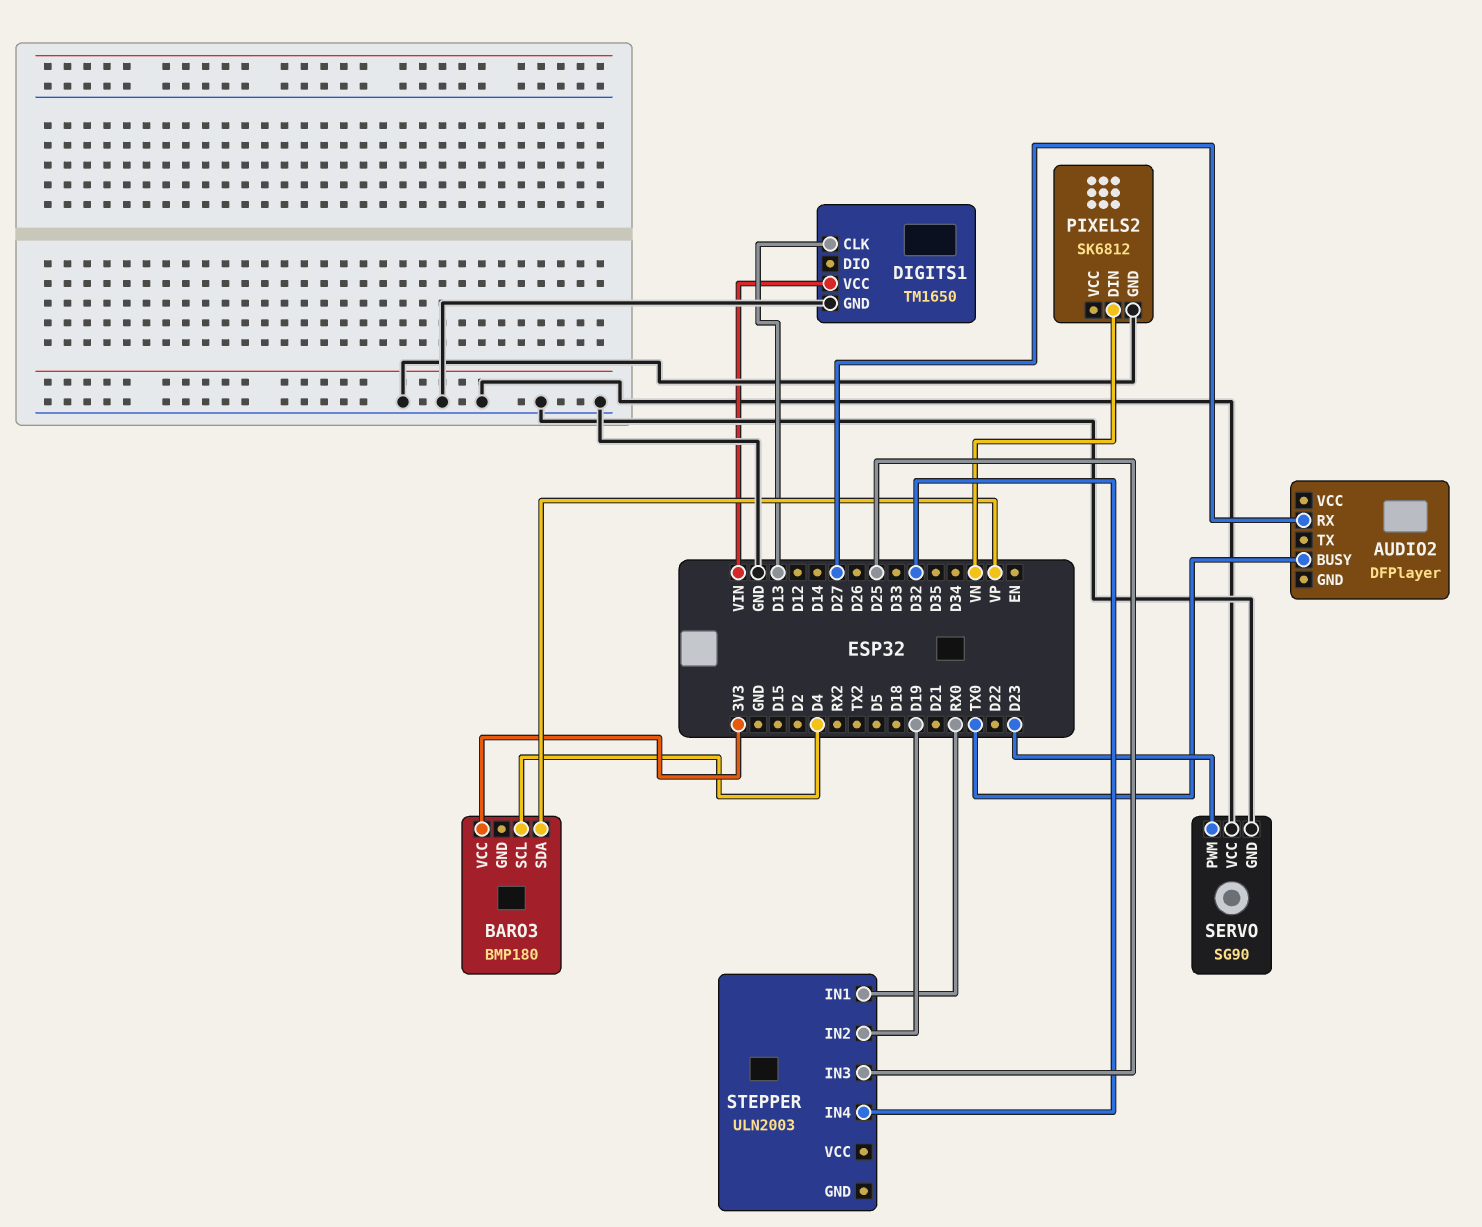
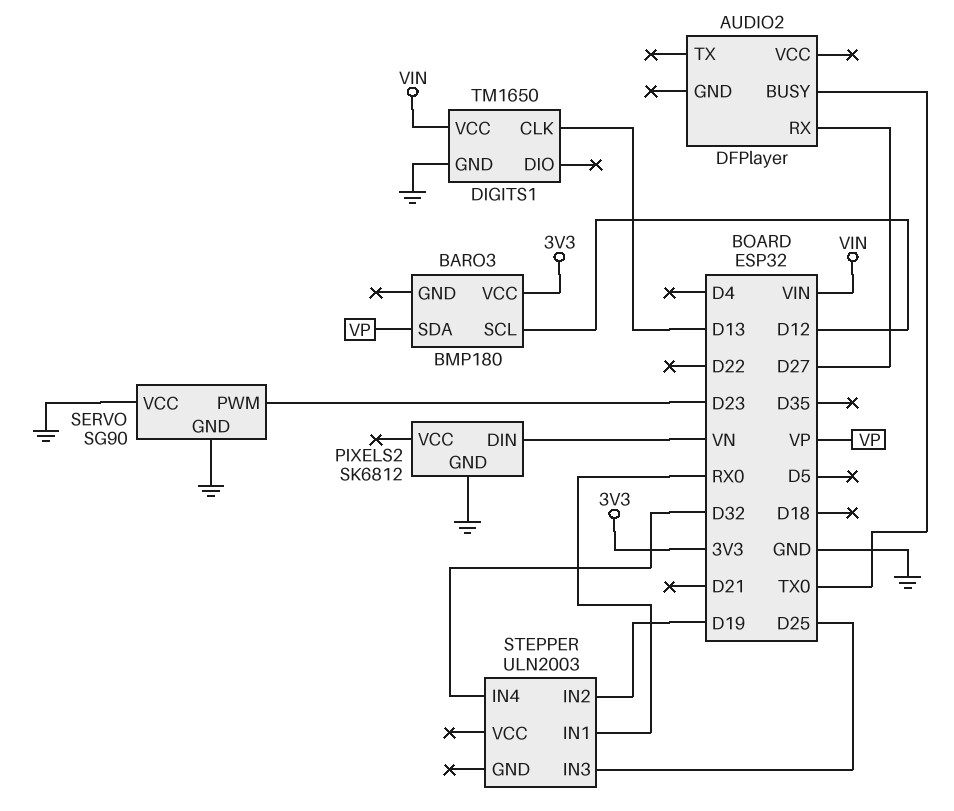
BARO3 pin SCL: D4 -> D12

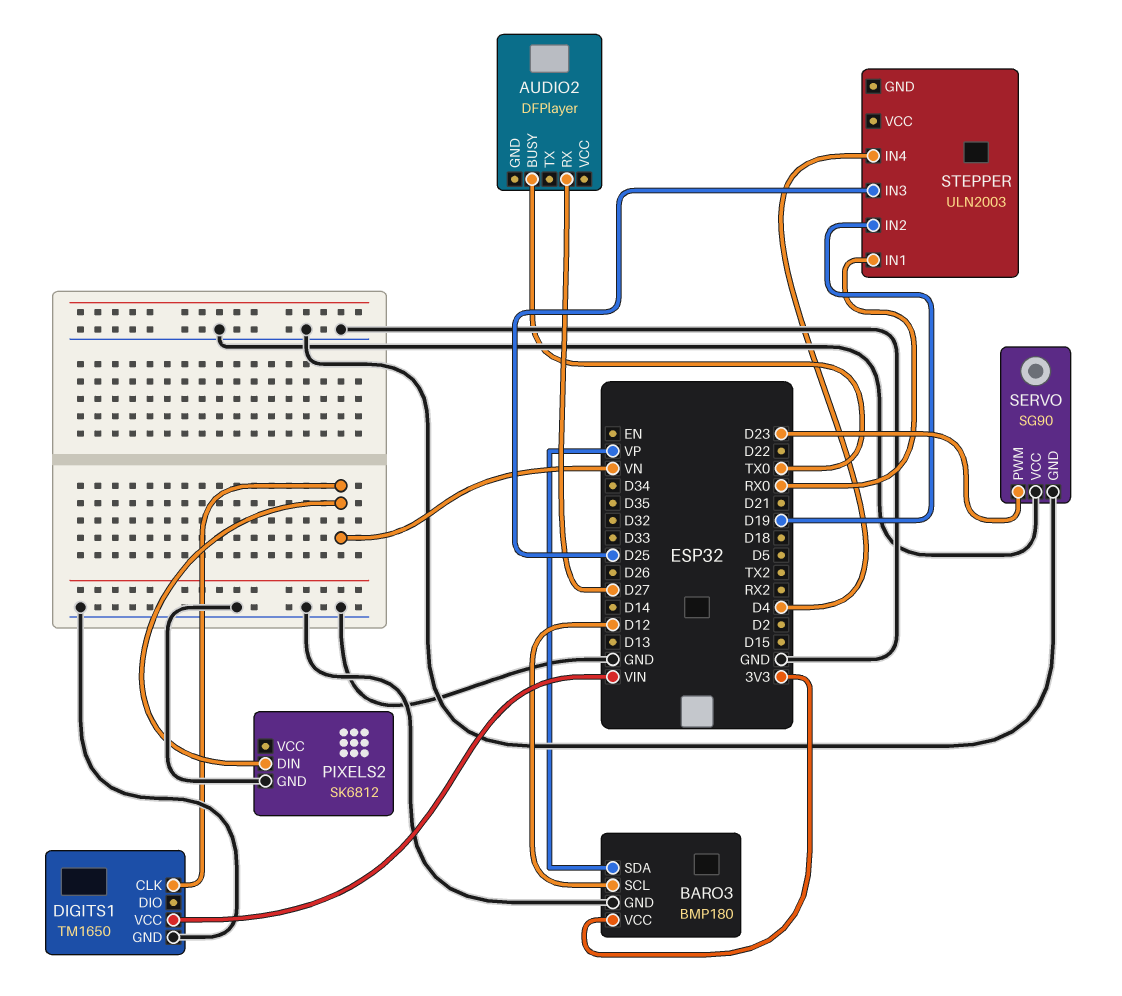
BARO3 pin GND: none -> GND
DIGITS1 pin CLK: D13 -> VN
STEPPER pin IN4: D32 -> D4

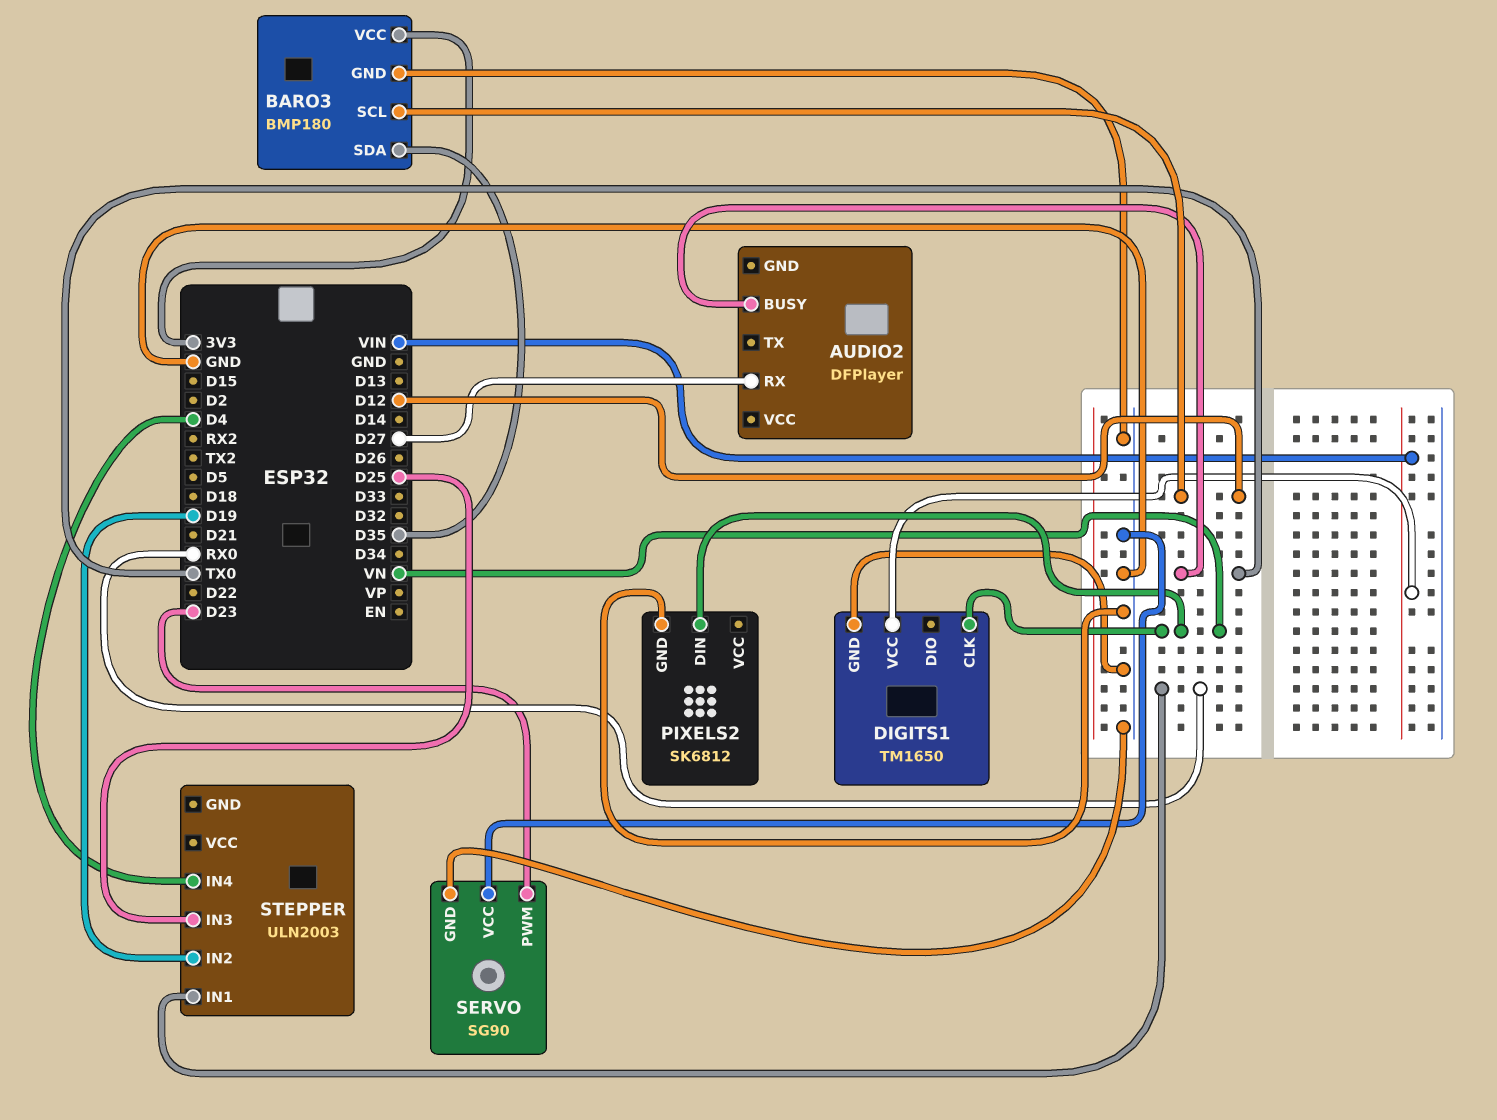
BARO3 pin SDA: VP -> D35

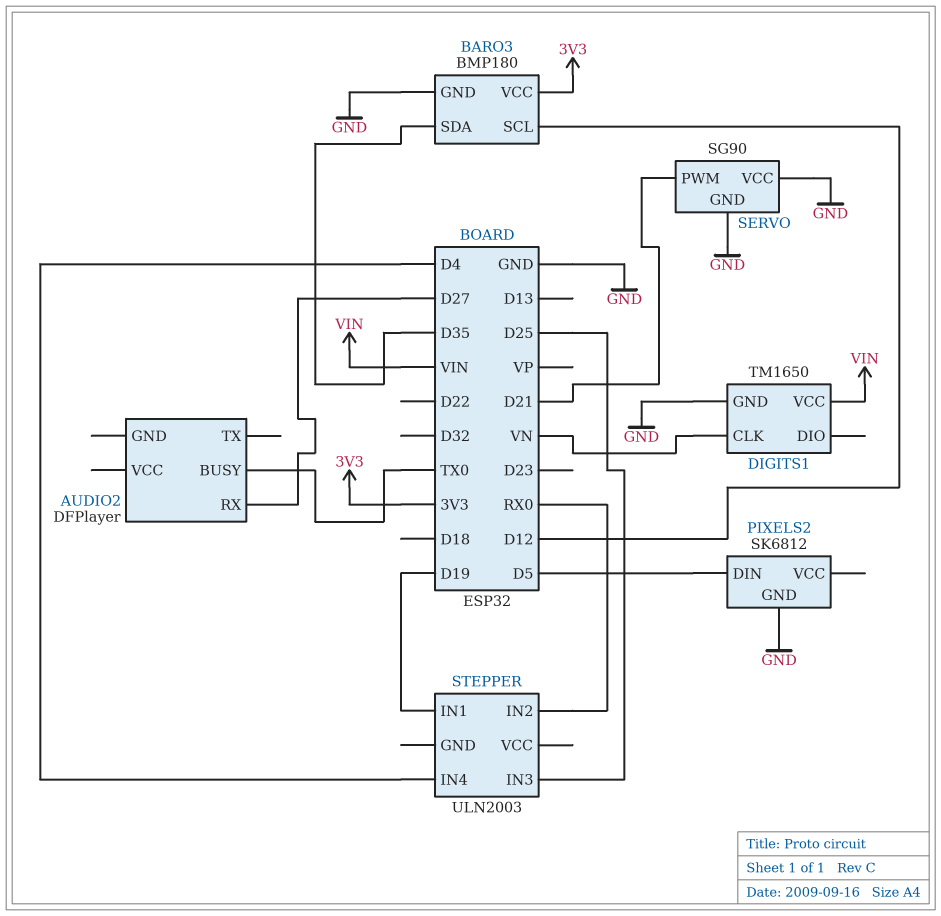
PIXELS2 pin DIN: VN -> D5
SERVO pin PWM: D23 -> D21
STEPPER pin IN1: RX0 -> D19
STEPPER pin IN2: D19 -> RX0

